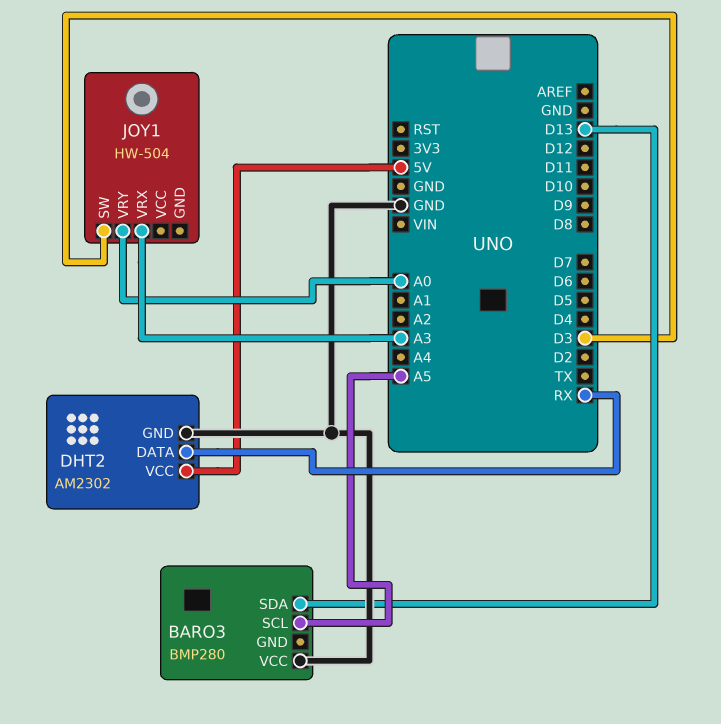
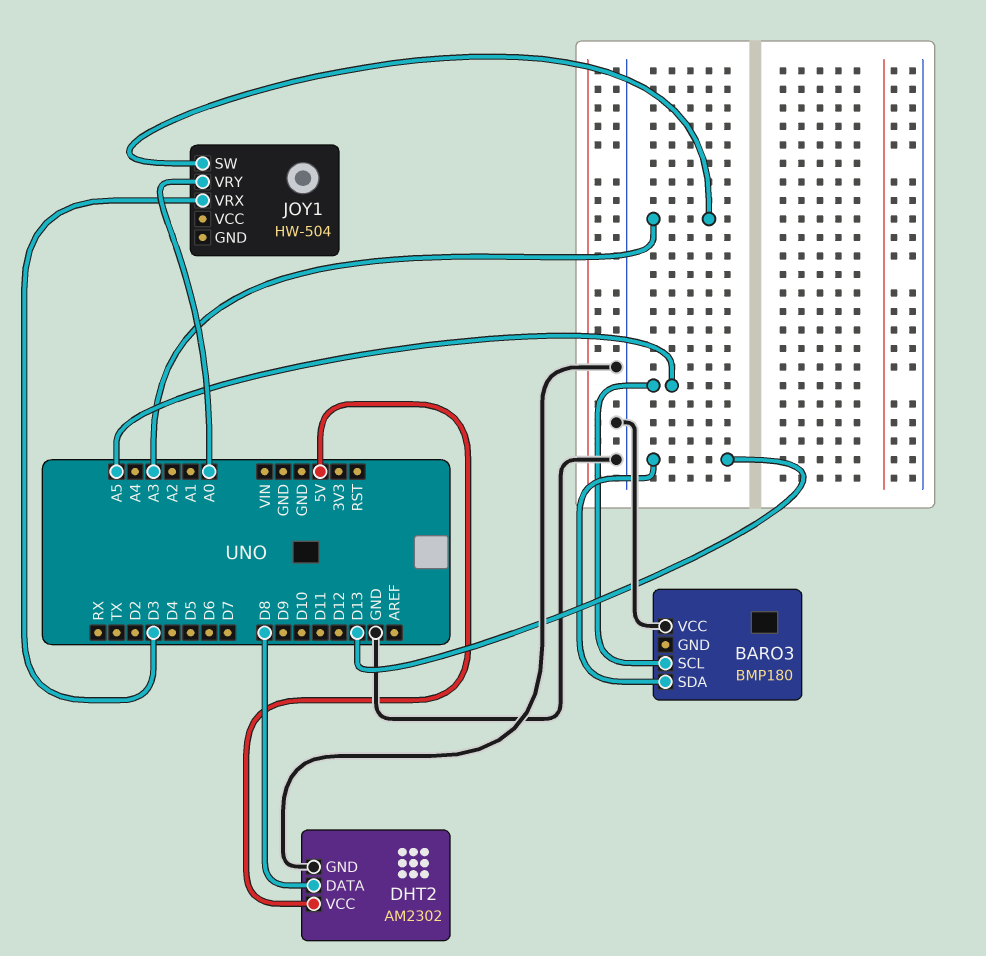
BARO3: BMP280 -> BMP180
DHT2 pin DATA: RX -> D8
JOY1 pin SW: D3 -> A3
JOY1 pin VRX: A3 -> D3

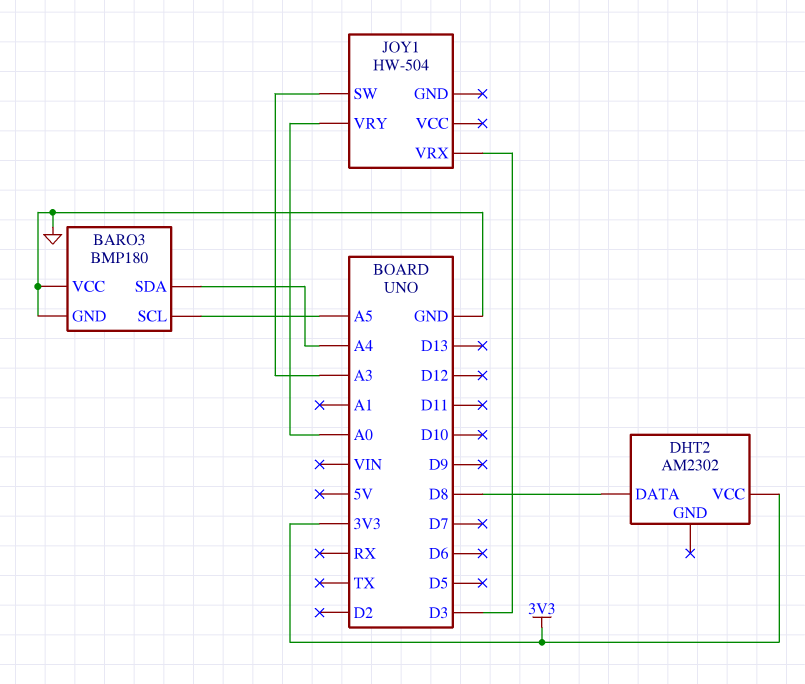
BARO3 pin GND: none -> GND
BARO3 pin SDA: D13 -> A4
DHT2 pin GND: GND -> none
DHT2 pin VCC: 5V -> 3V3

